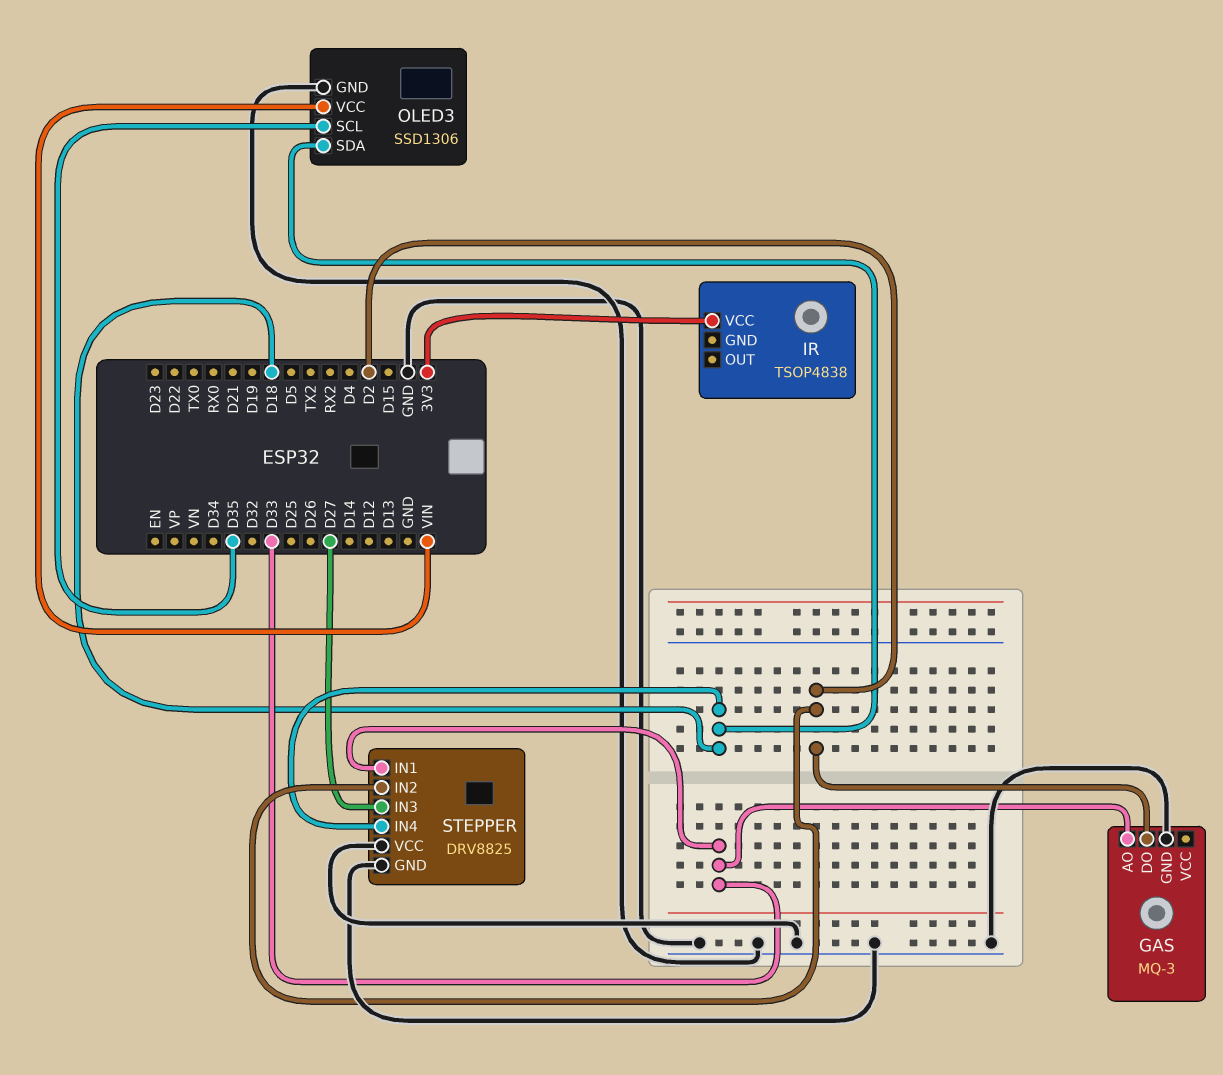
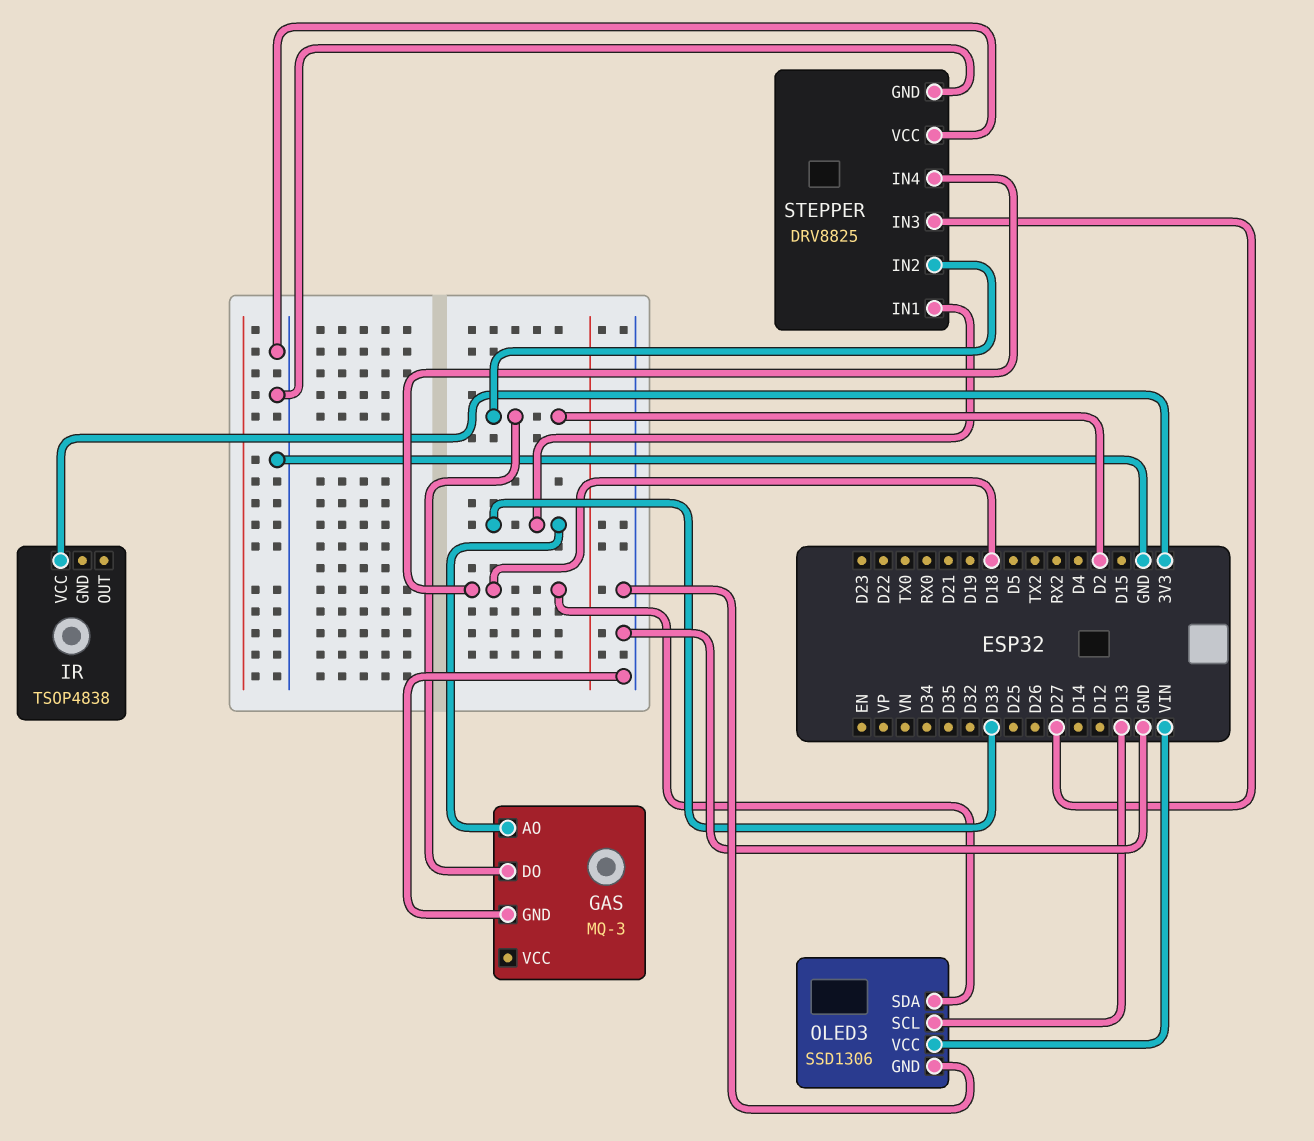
OLED3 pin SCL: D35 -> D13

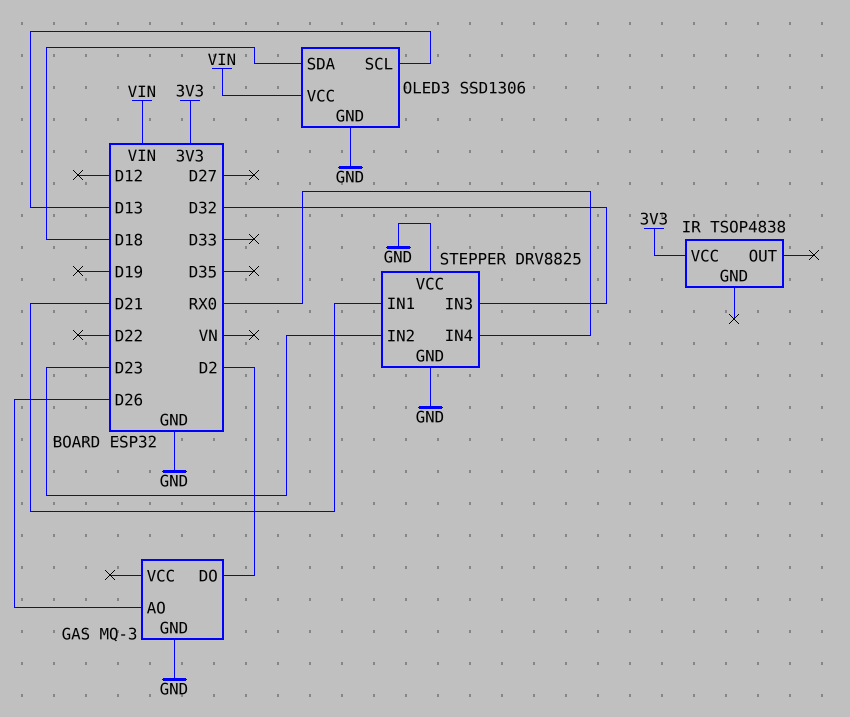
GAS pin AO: D33 -> D26
STEPPER pin IN1: D33 -> D21
STEPPER pin IN2: D2 -> D23
STEPPER pin IN3: D27 -> D32
STEPPER pin IN4: D18 -> RX0

